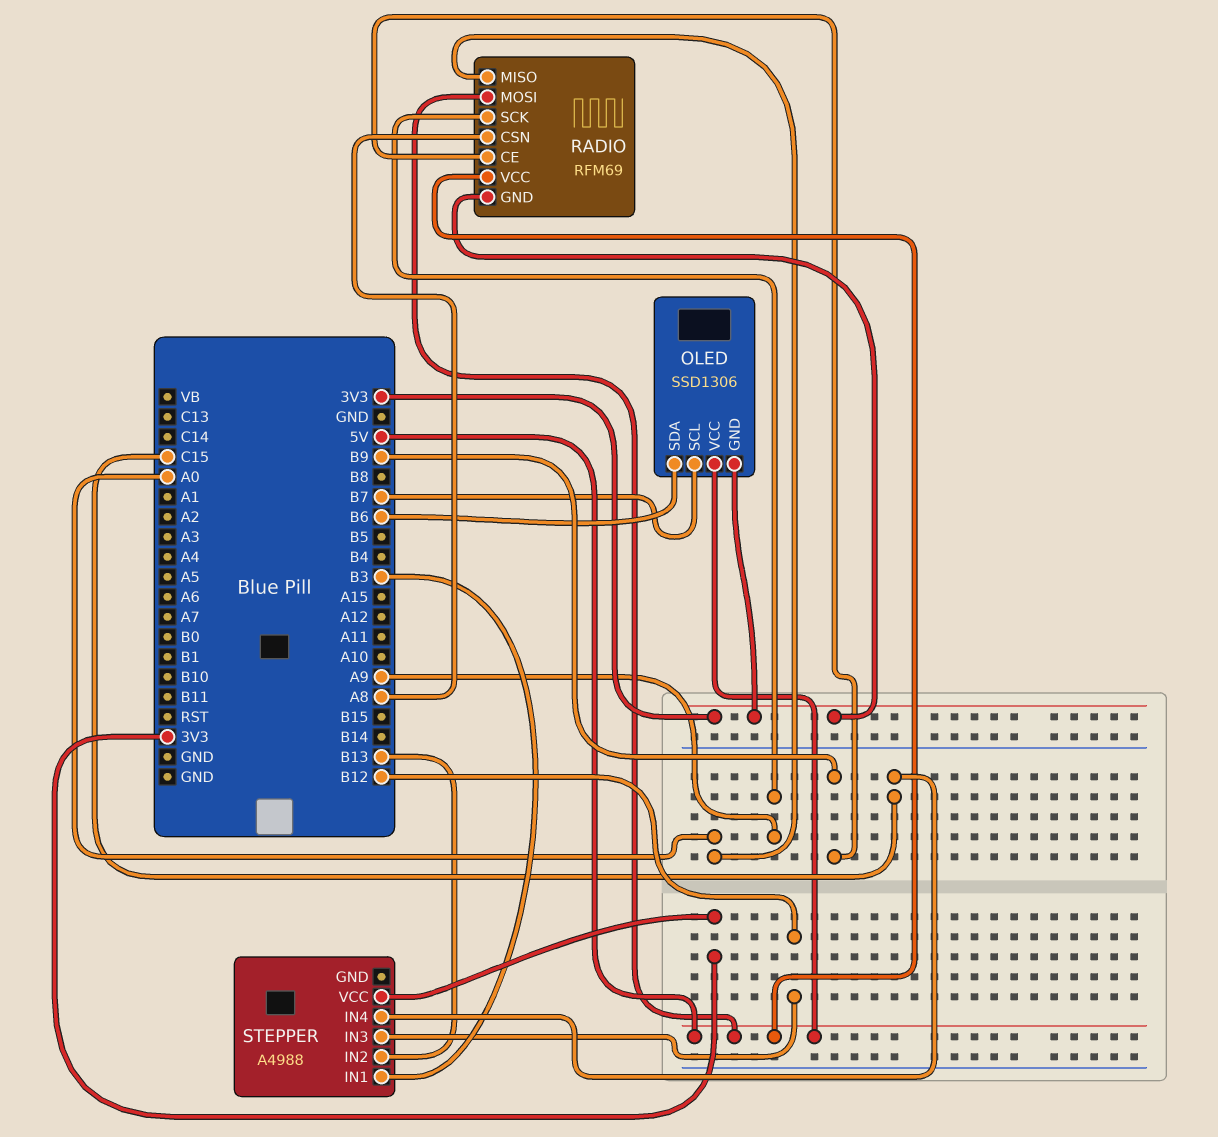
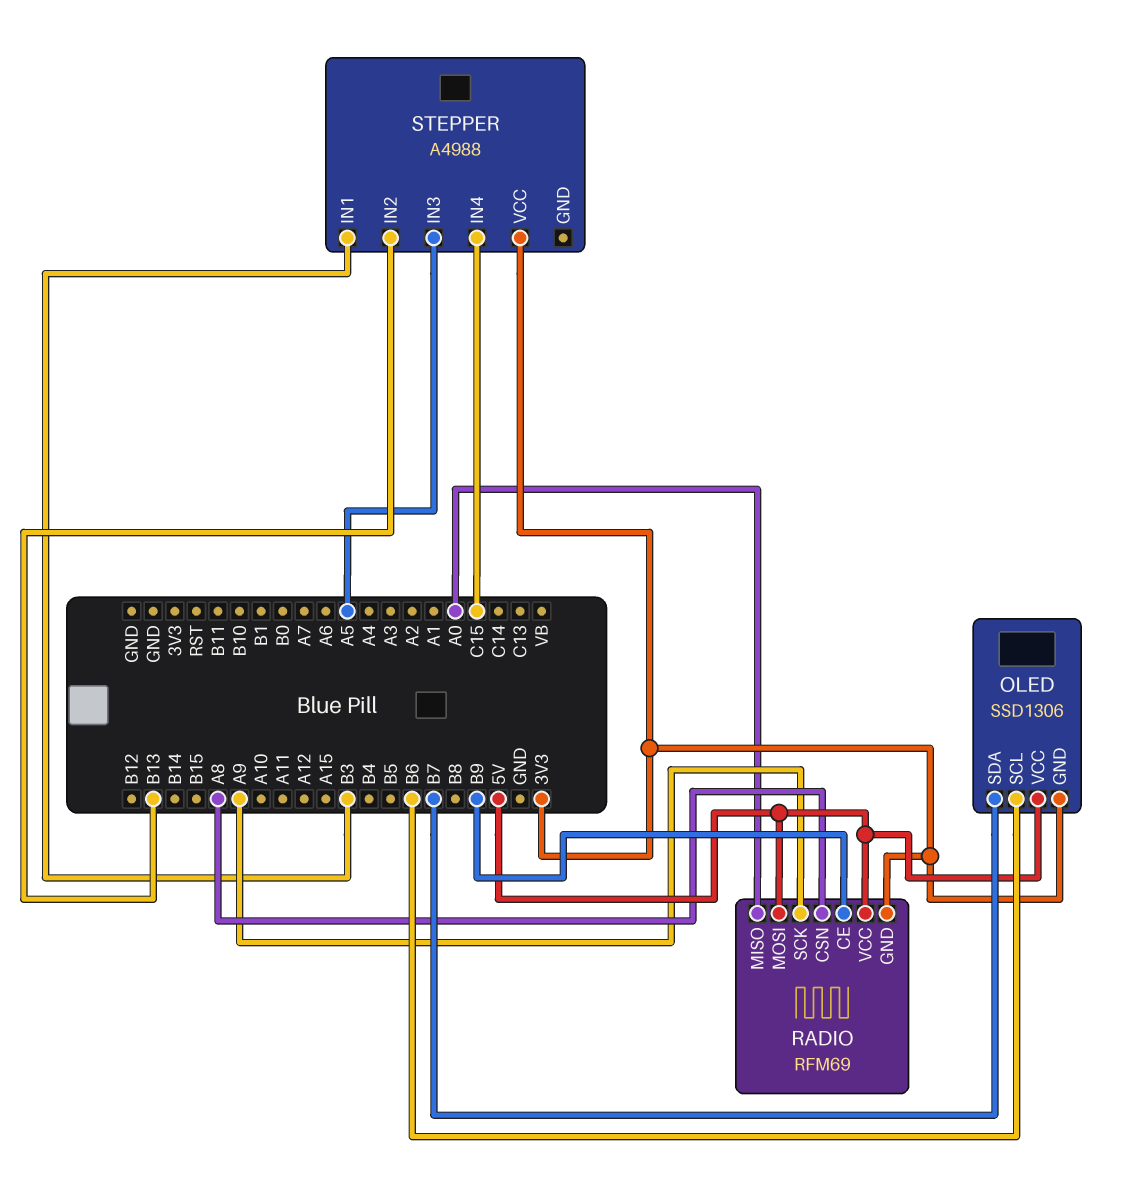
OLED pin SCL: B7 -> B6
OLED pin SDA: B6 -> B7
STEPPER pin IN3: B12 -> A5

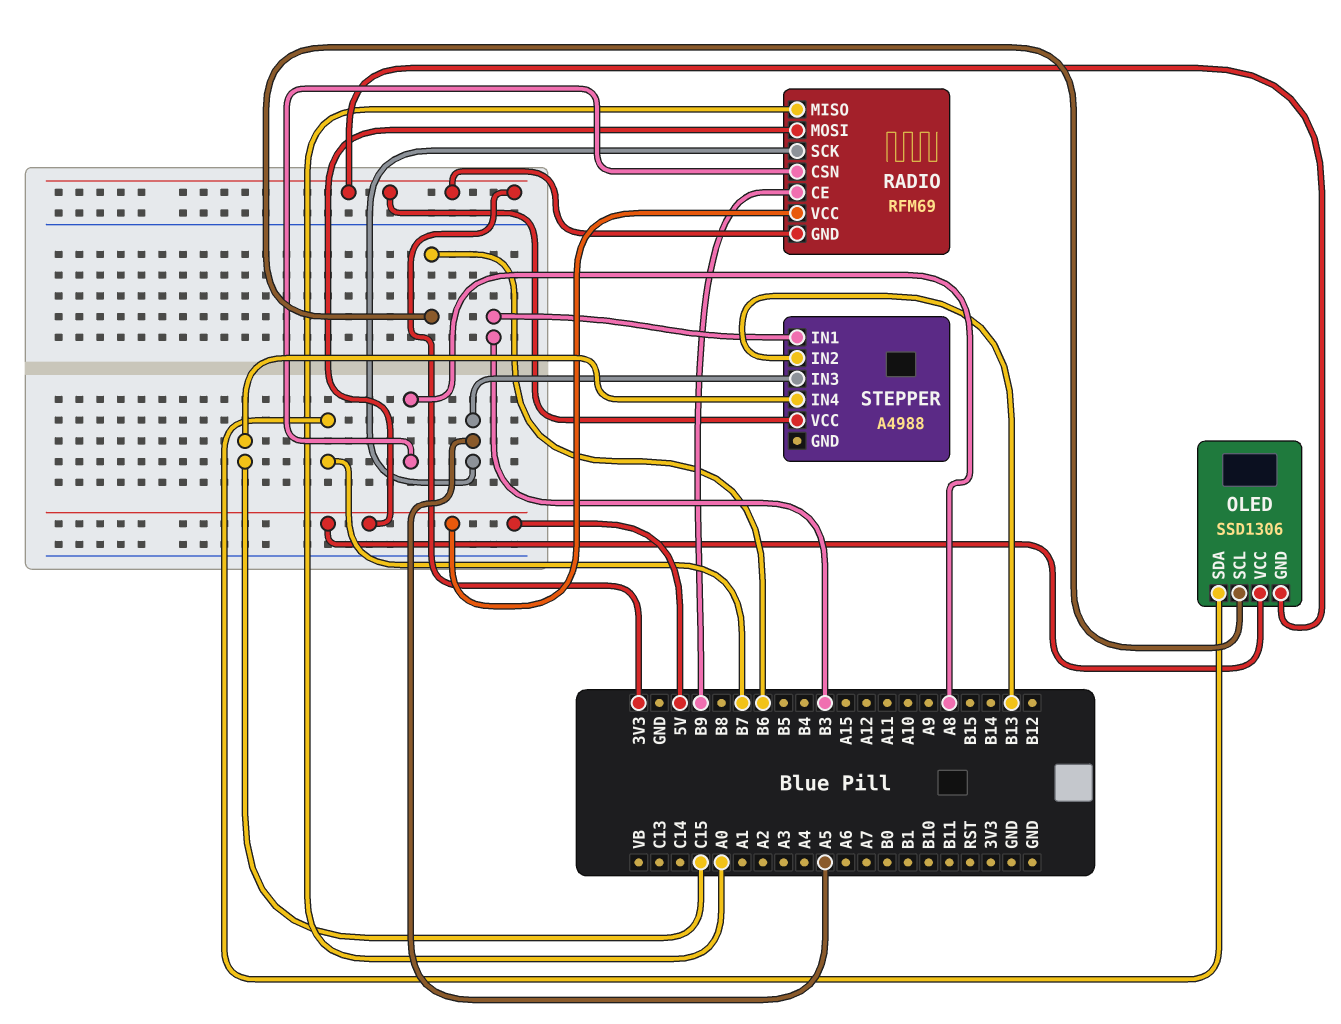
RADIO pin SCK: A9 -> A5

